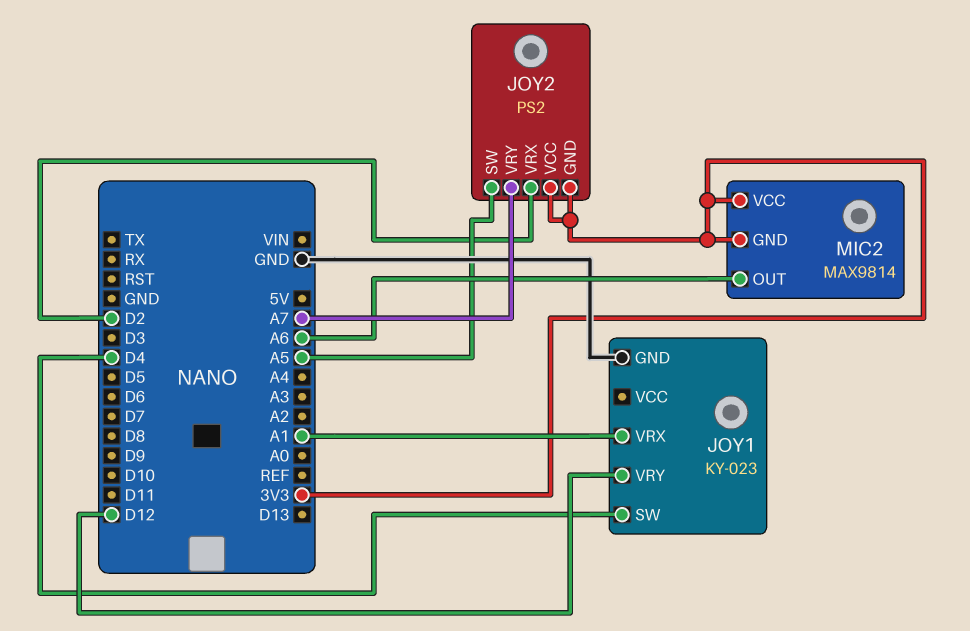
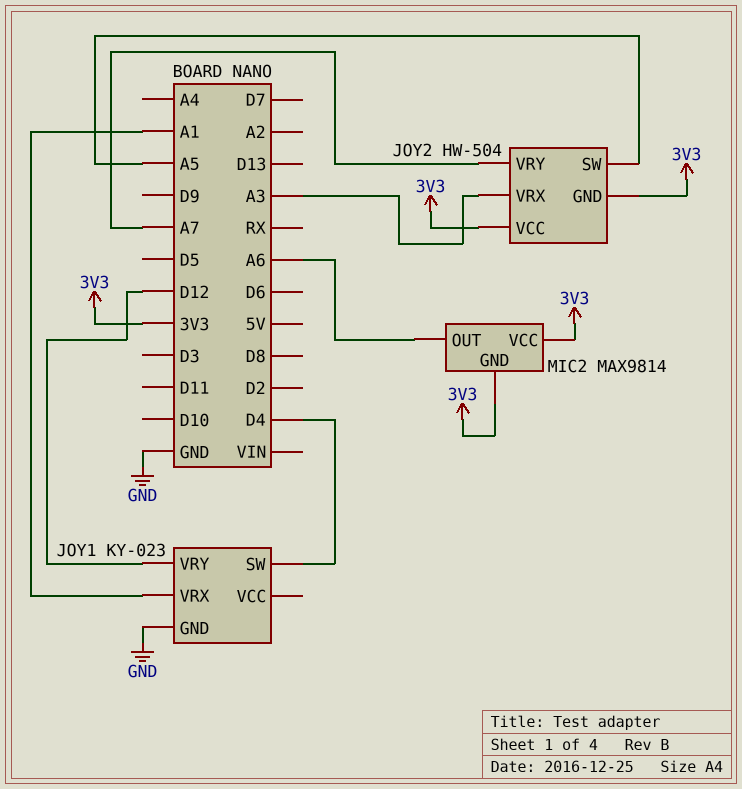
JOY2: PS2 -> HW-504
JOY2 pin VRX: D2 -> A3

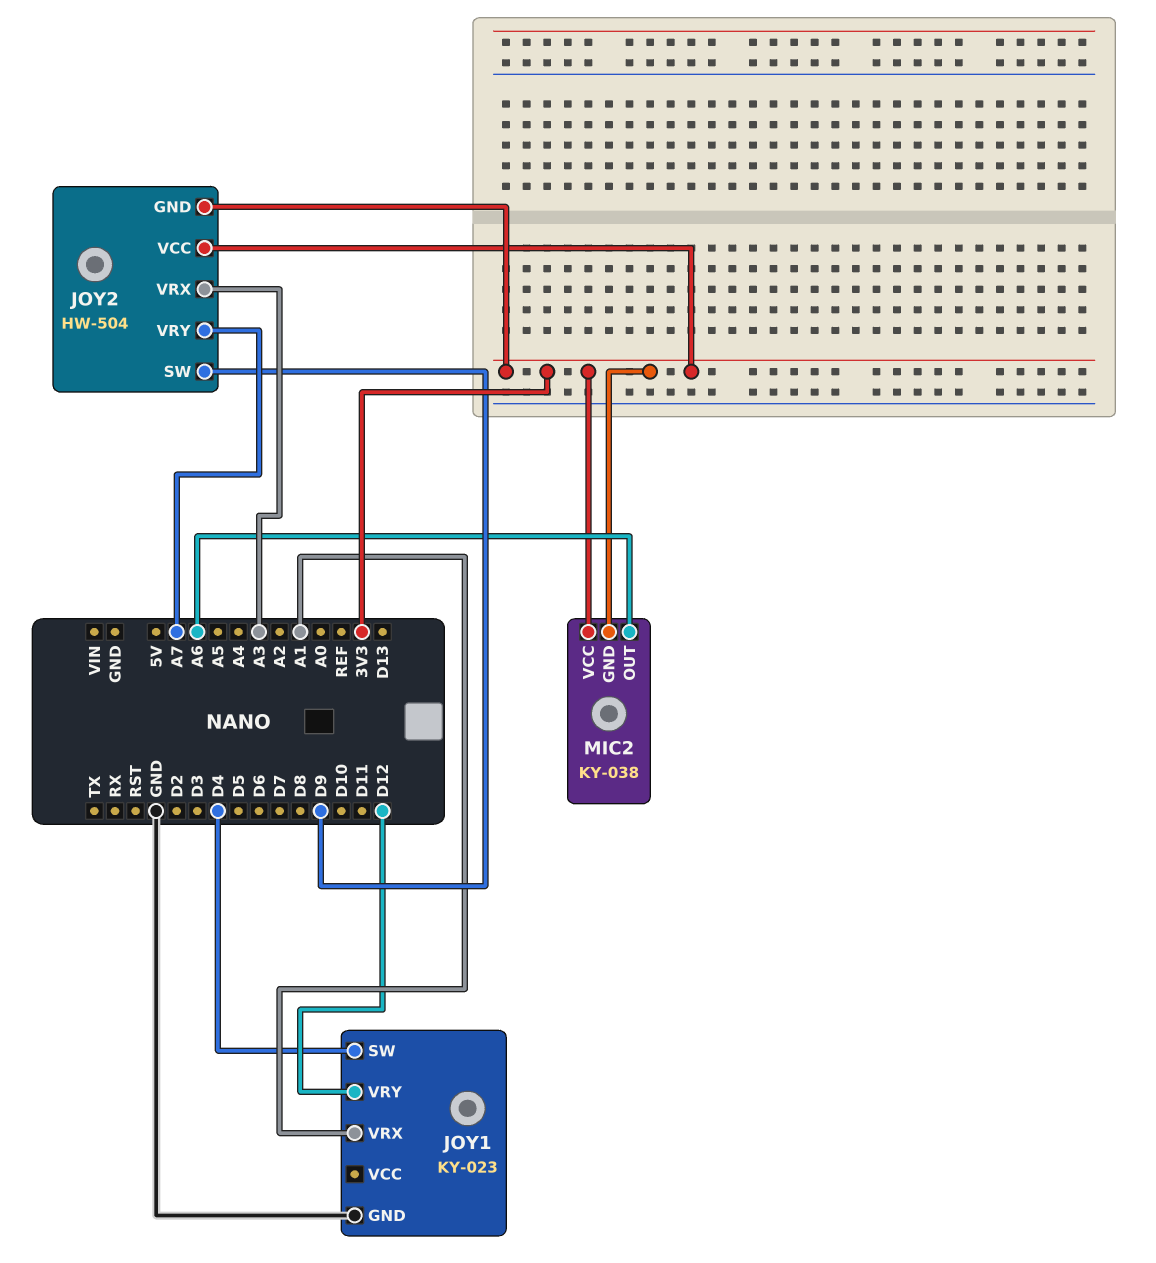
JOY2 pin SW: A5 -> D9
MIC2: MAX9814 -> KY-038

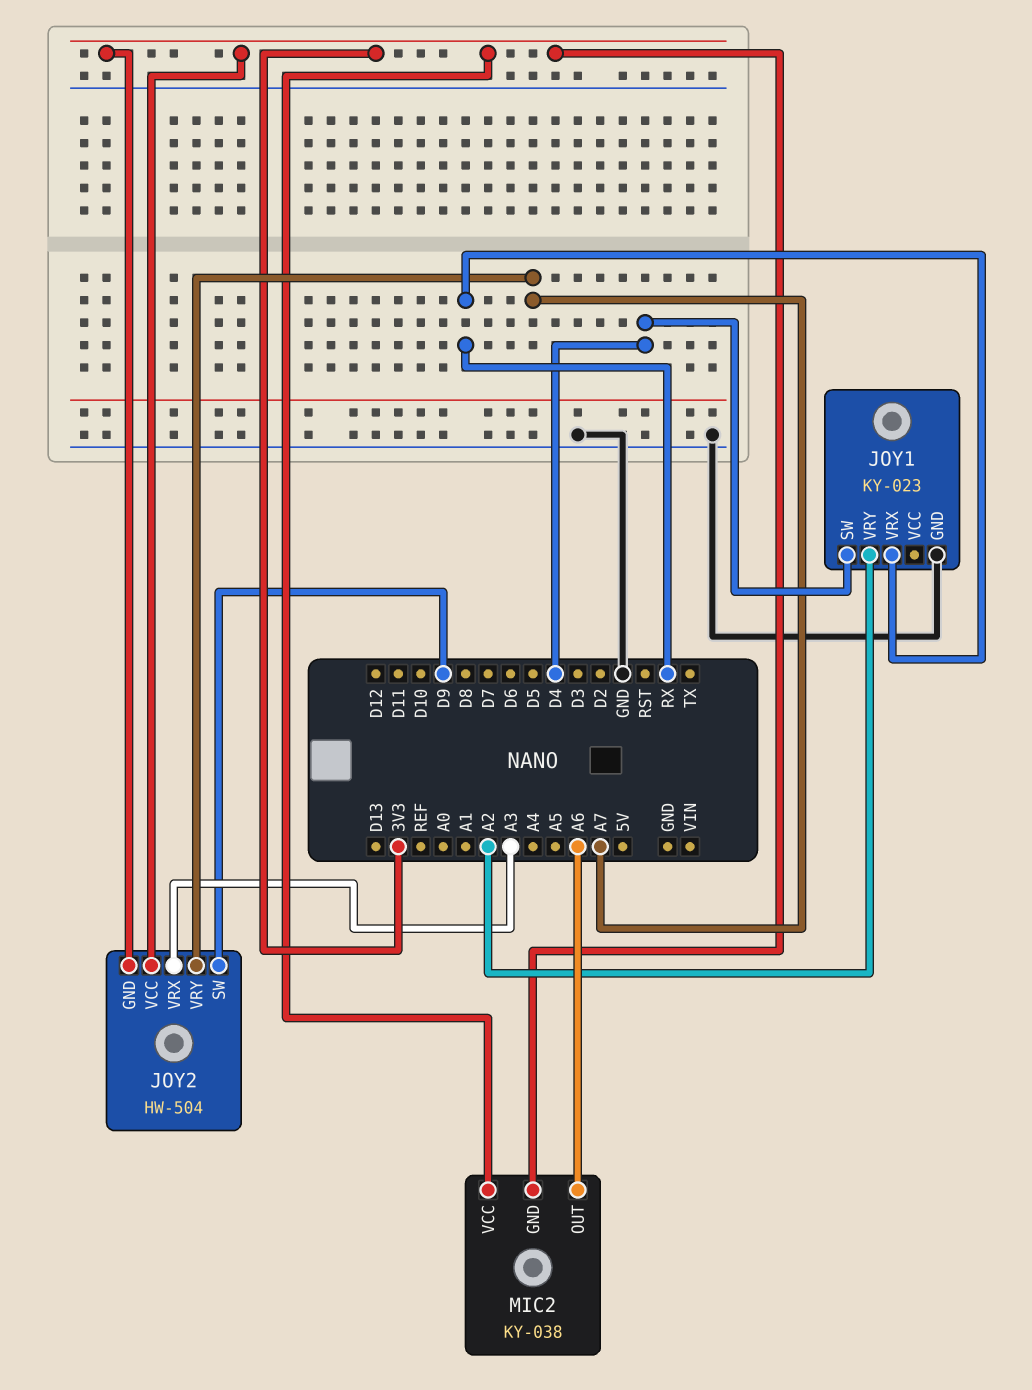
JOY1 pin VRX: A1 -> RX
JOY1 pin VRY: D12 -> A2

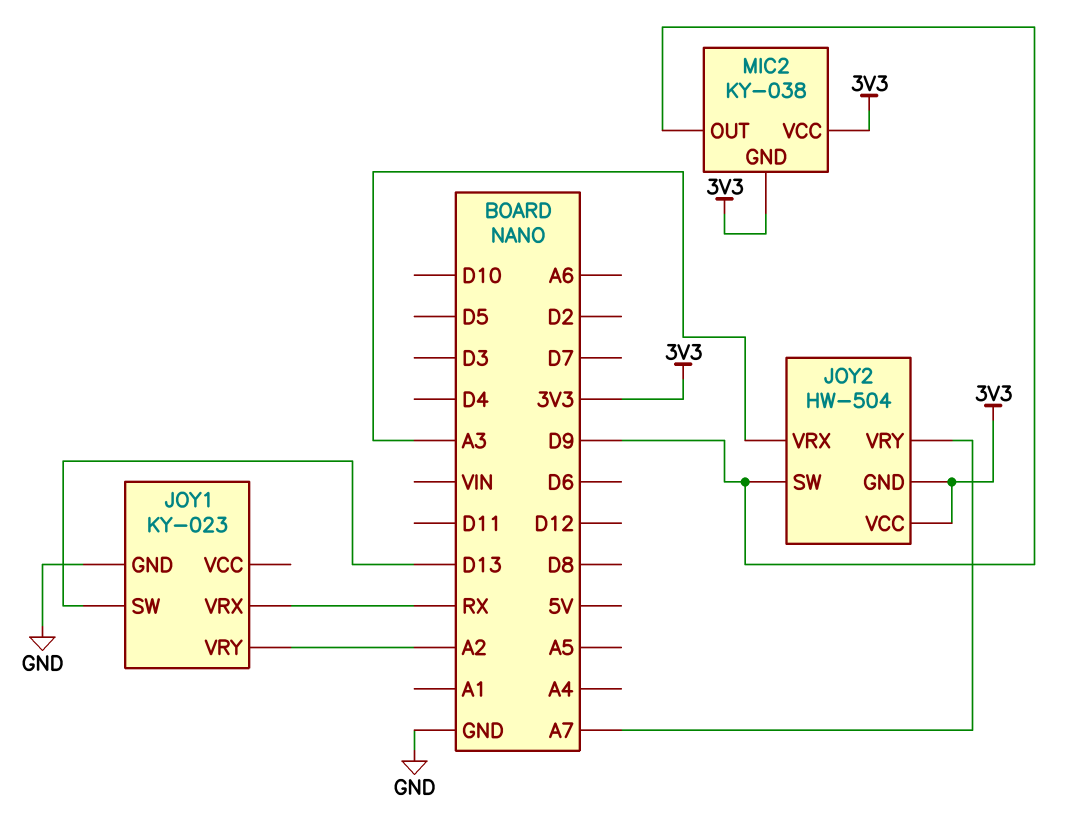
JOY1 pin SW: D4 -> D13
MIC2 pin OUT: A6 -> D9

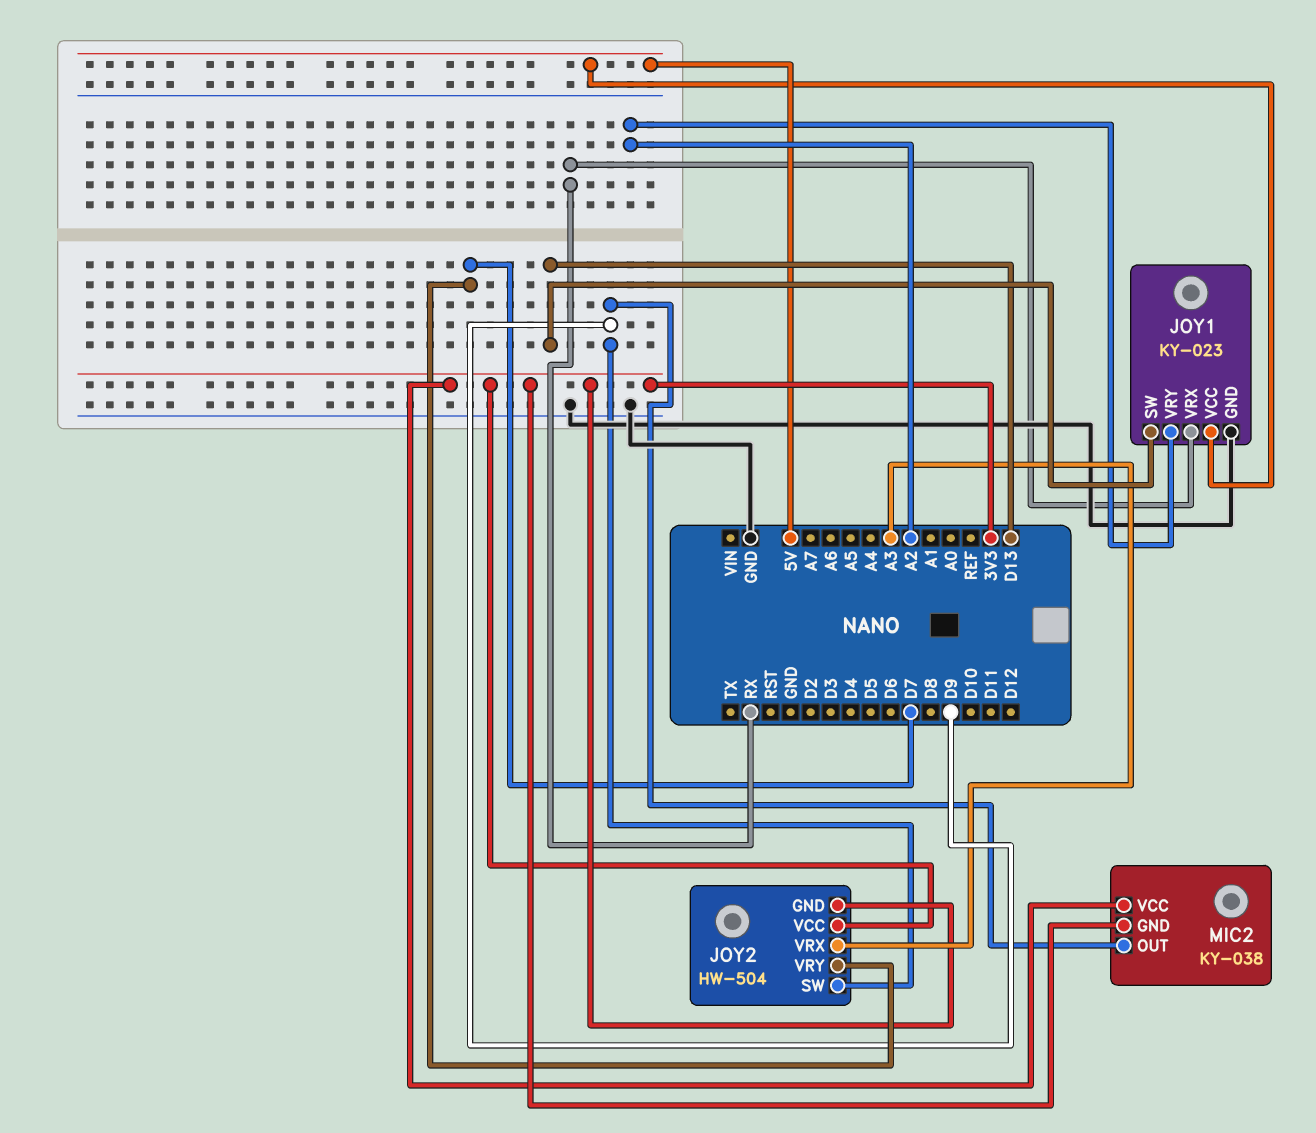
JOY1 pin VCC: none -> 5V
JOY2 pin VRY: A7 -> D7

